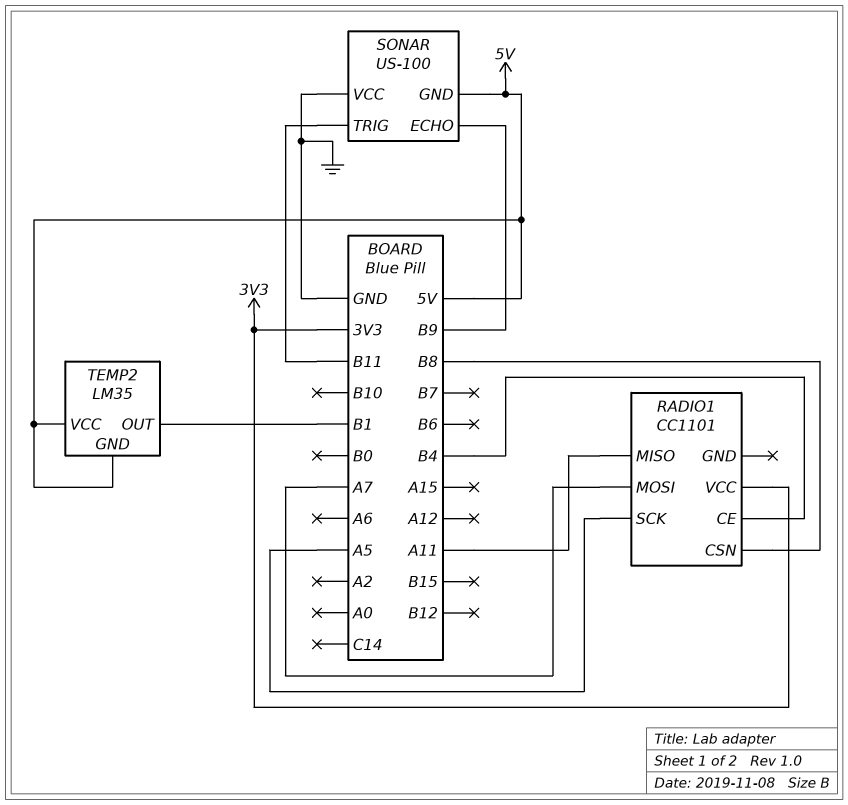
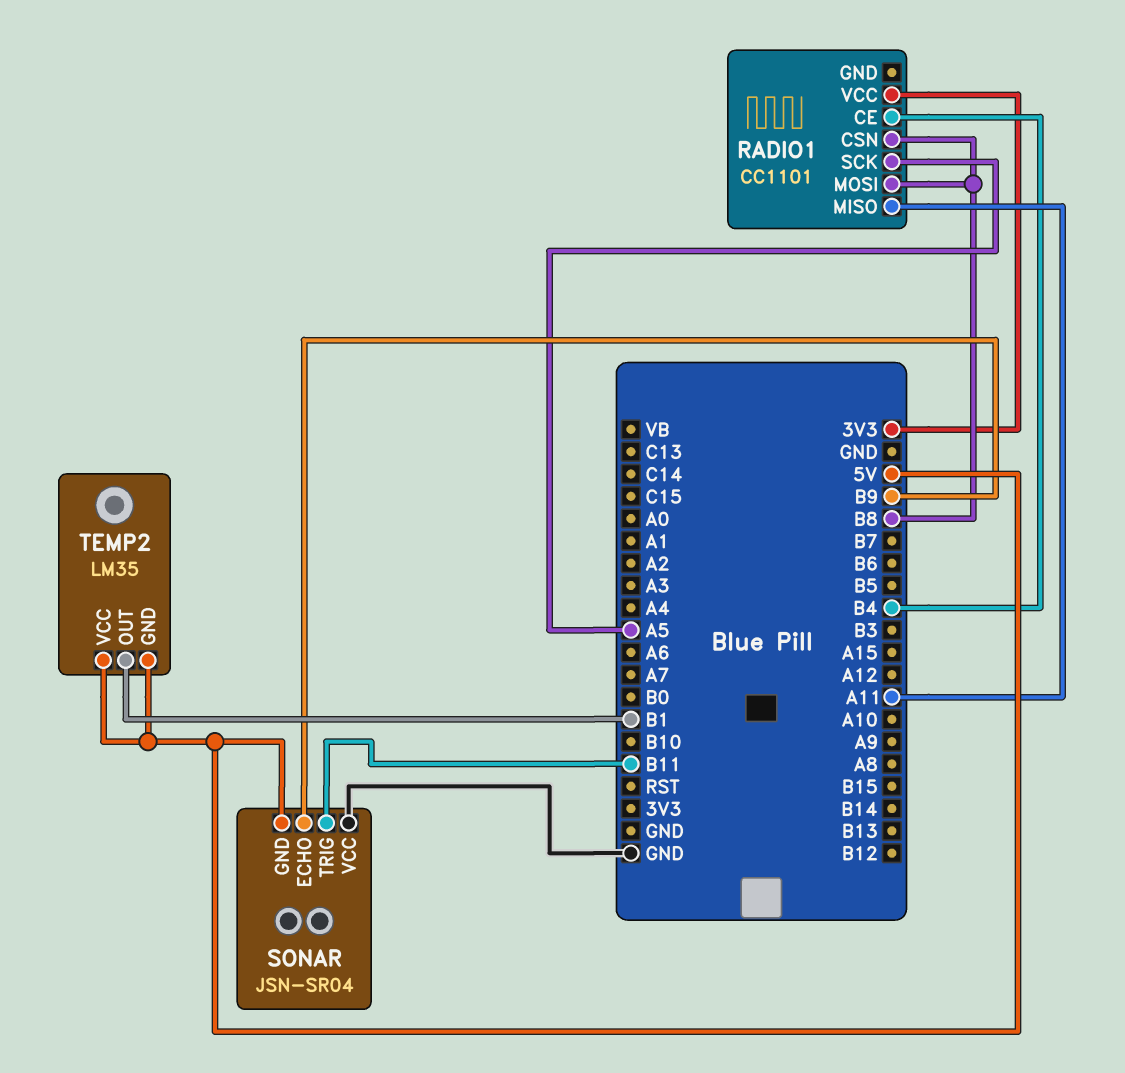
RADIO1 pin MOSI: A7 -> B8
SONAR: US-100 -> JSN-SR04

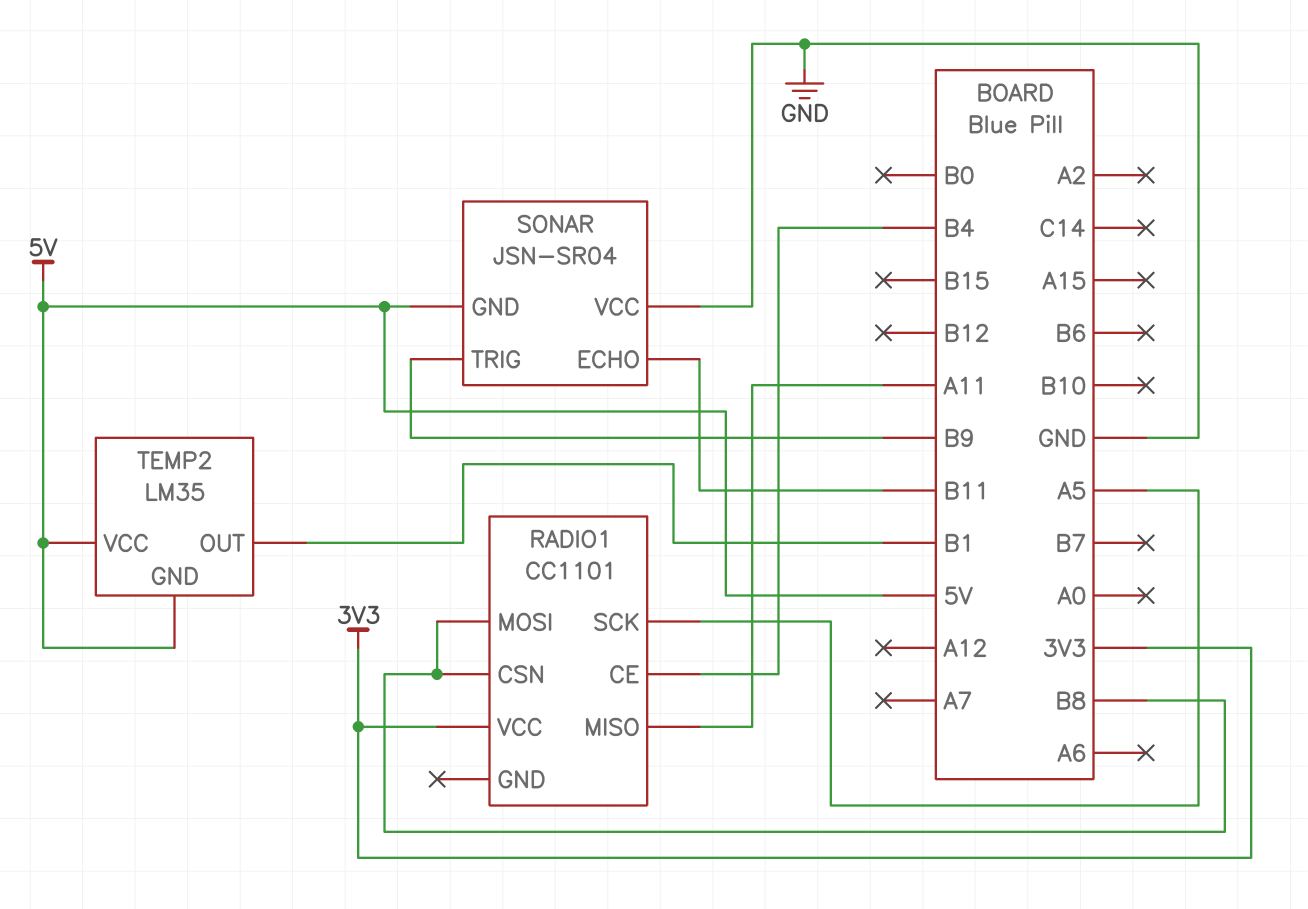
SONAR pin ECHO: B9 -> B11
SONAR pin TRIG: B11 -> B9

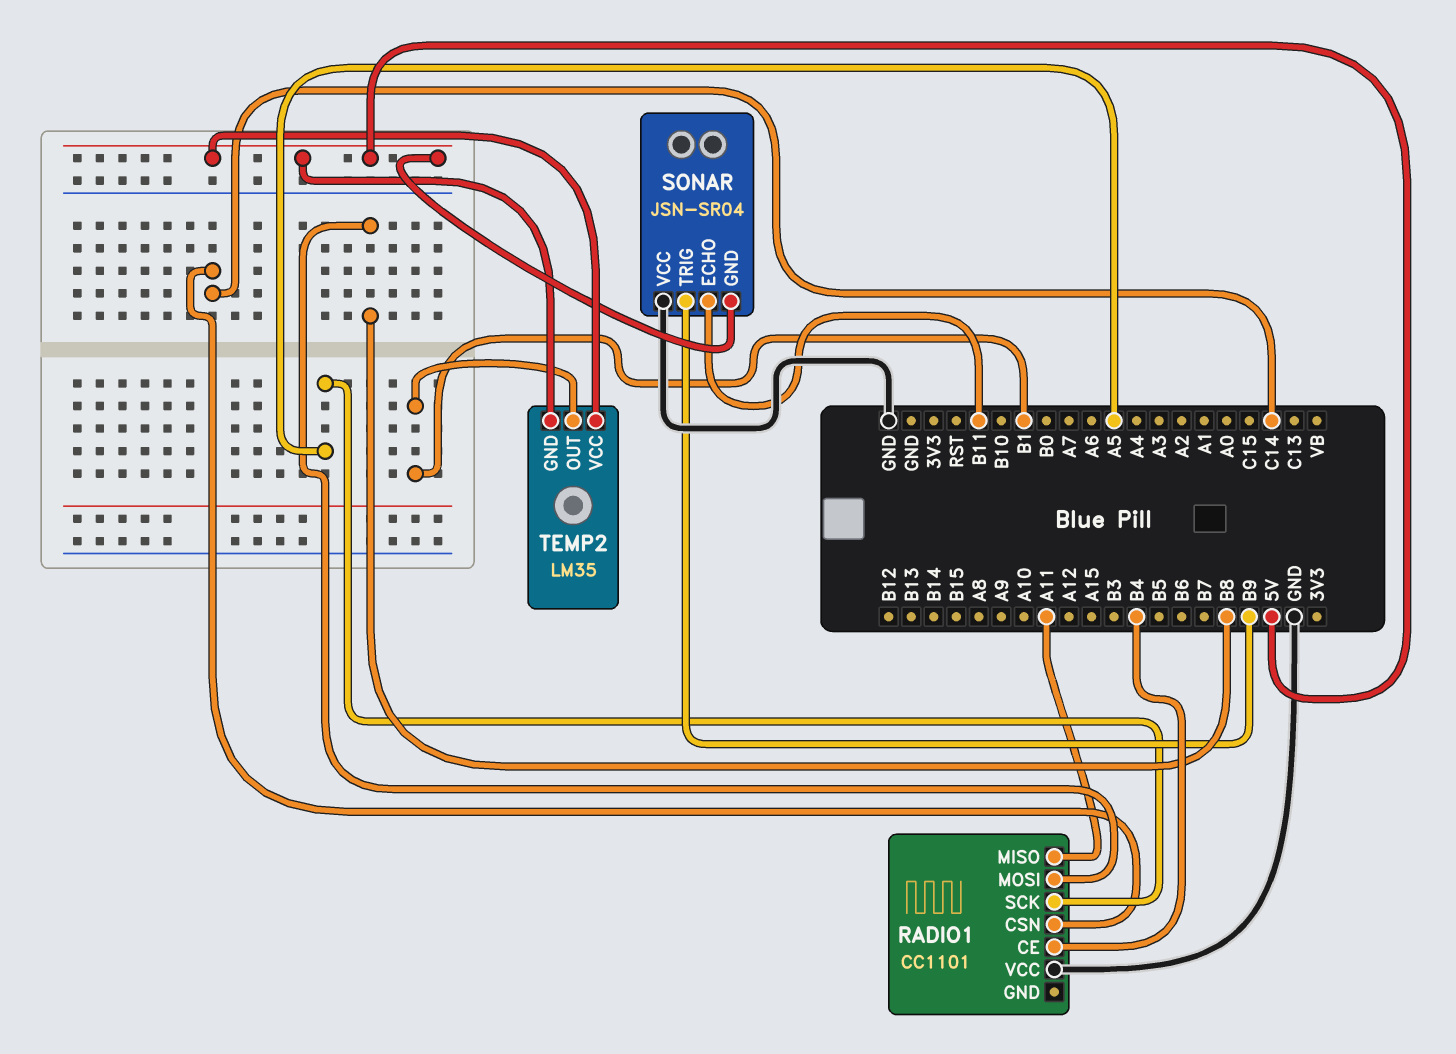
RADIO1 pin CSN: B8 -> C14
RADIO1 pin VCC: 3V3 -> GND

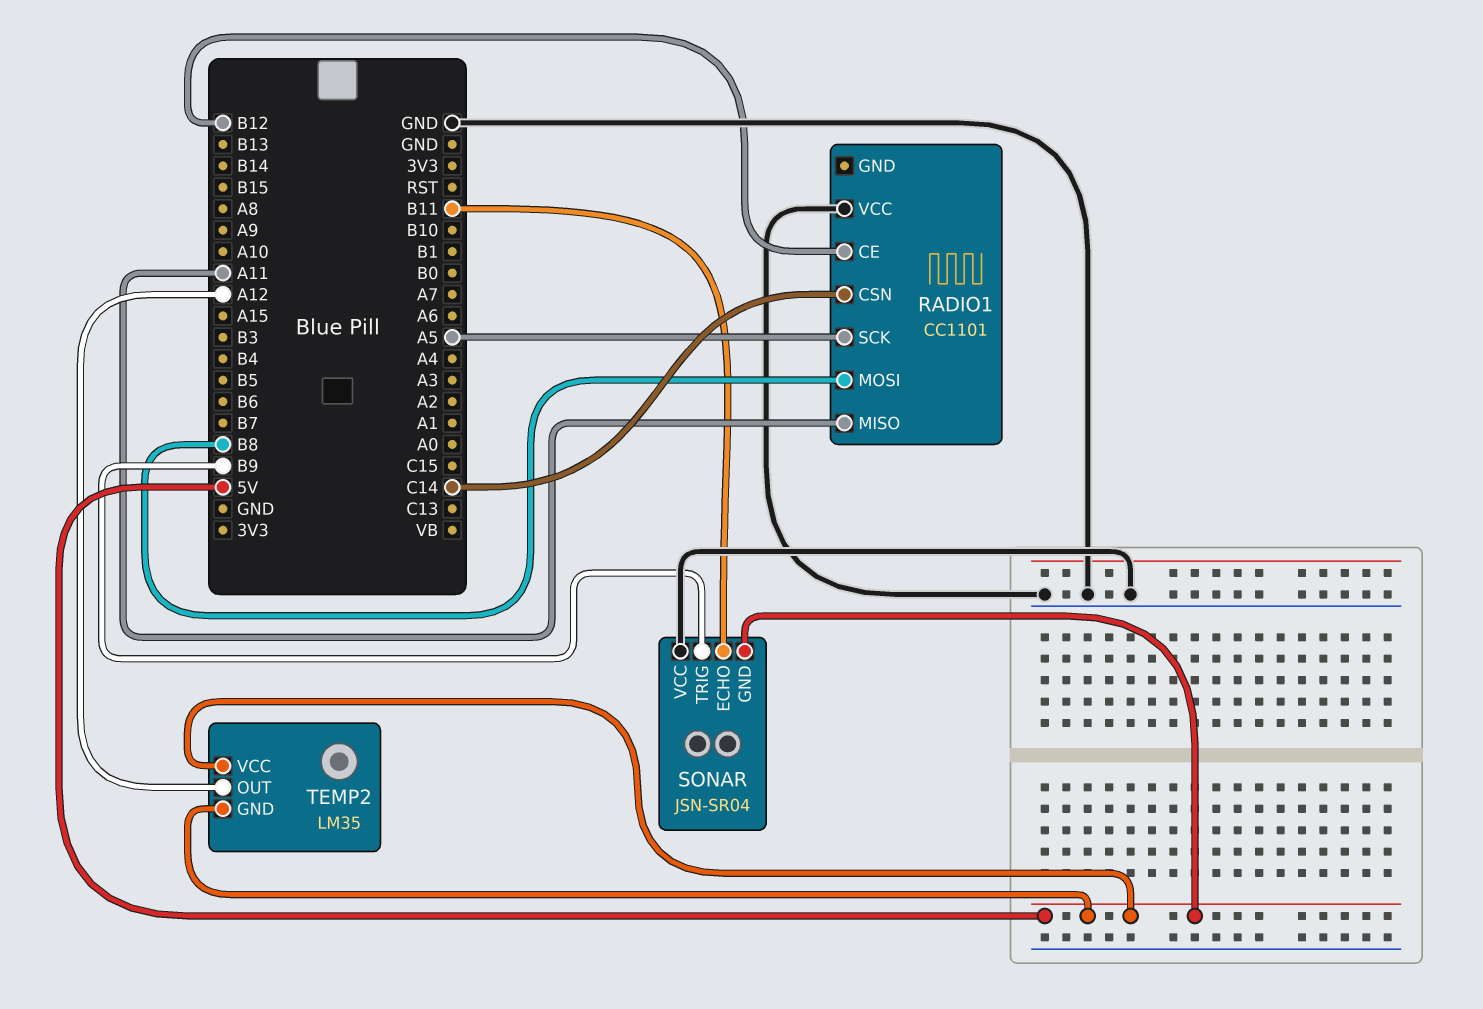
RADIO1 pin CE: B4 -> B12
TEMP2 pin OUT: B1 -> A12

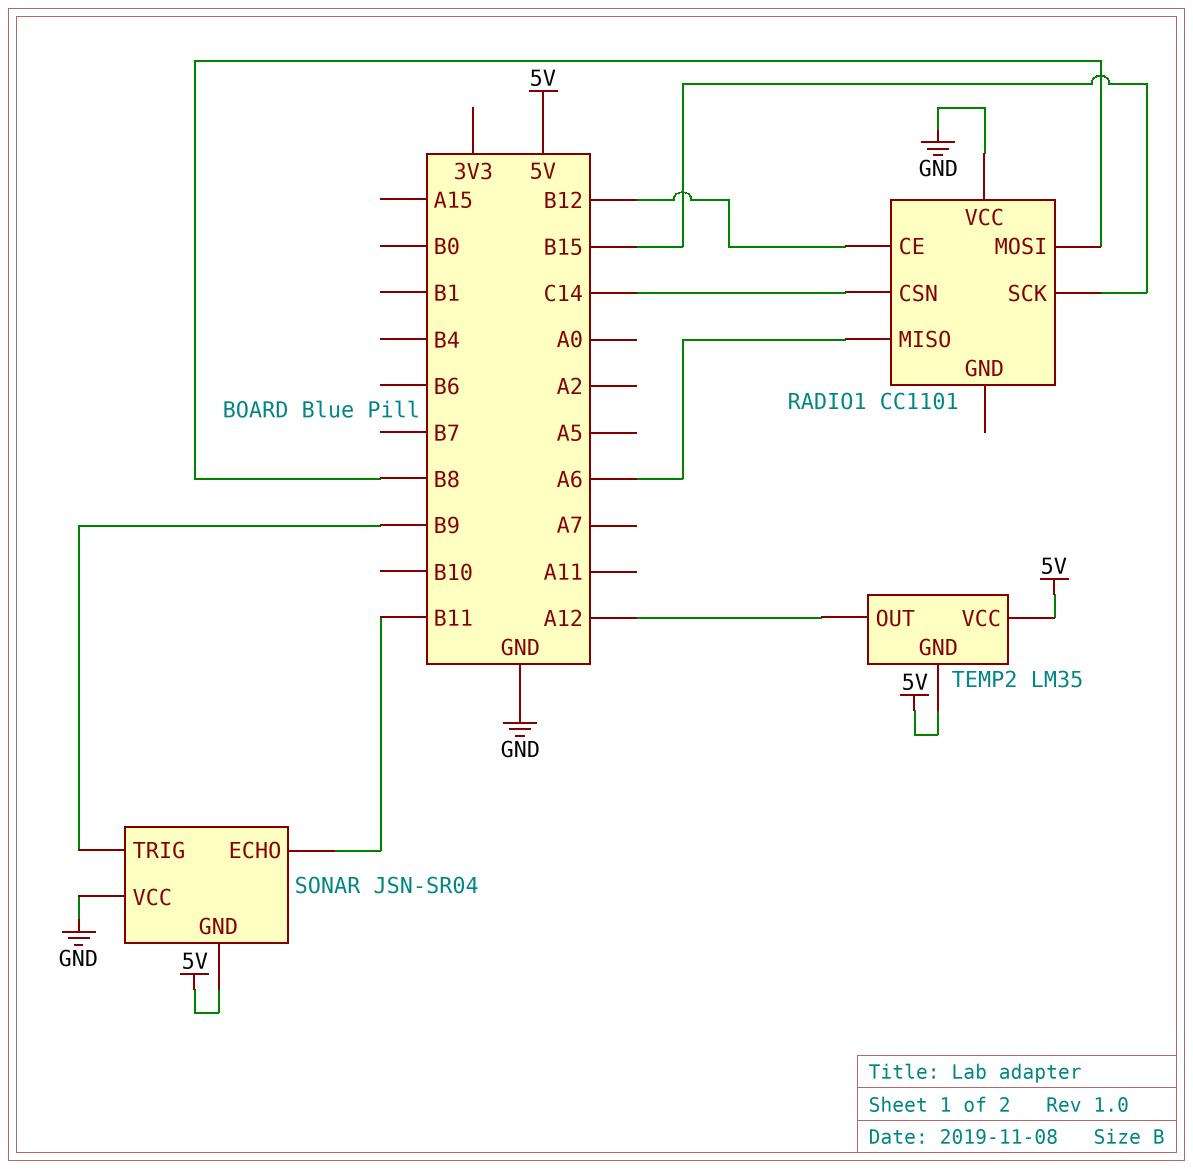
RADIO1 pin MISO: A11 -> A6
RADIO1 pin SCK: A5 -> B15

